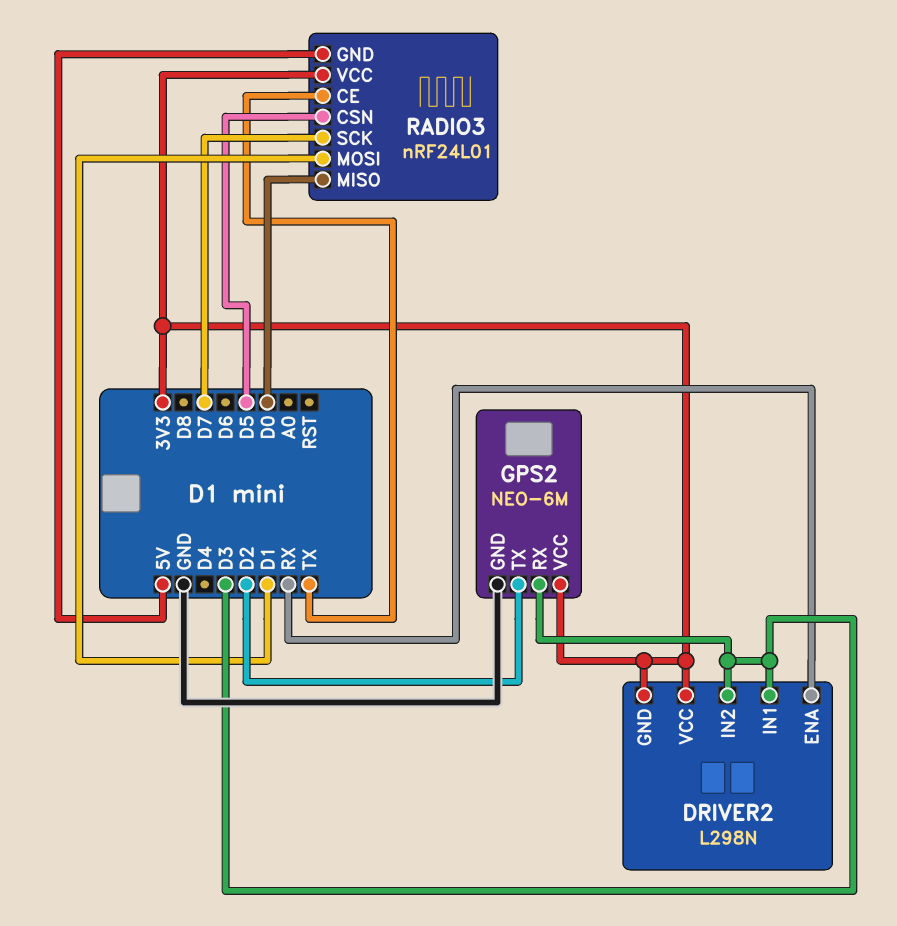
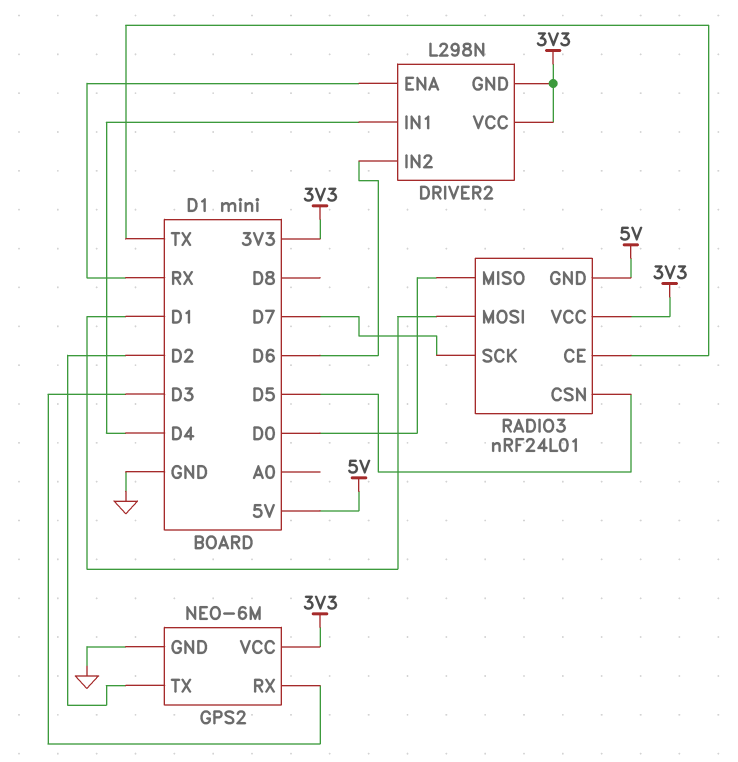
DRIVER2 pin IN1: D3 -> D4
DRIVER2 pin IN2: D3 -> D6

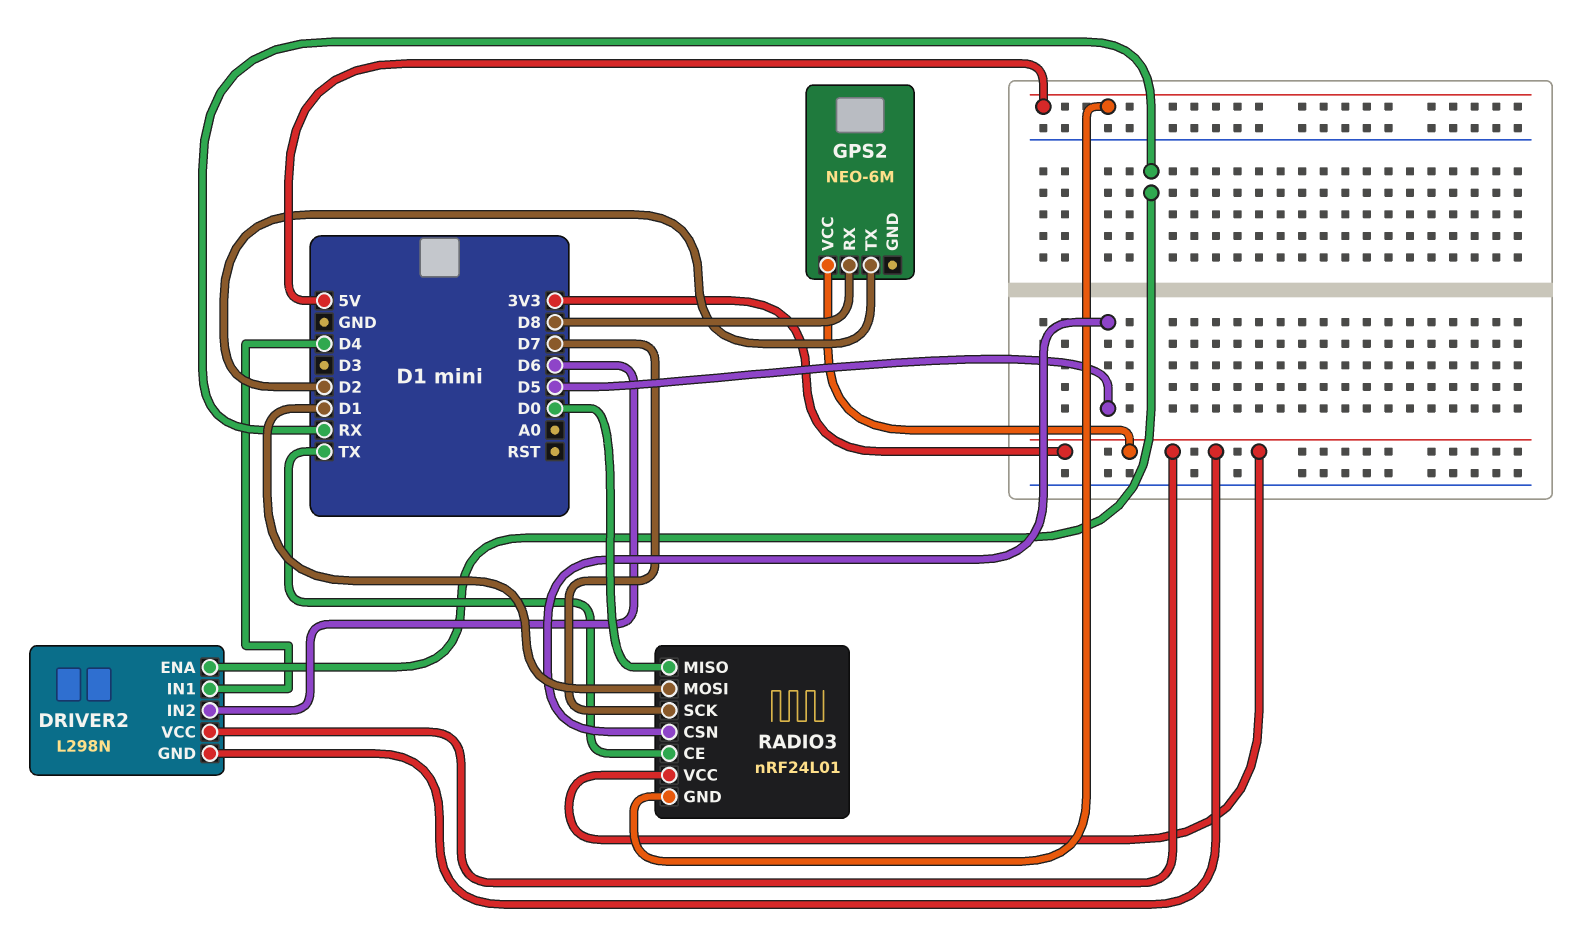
GPS2 pin GND: GND -> none
GPS2 pin RX: D3 -> D8

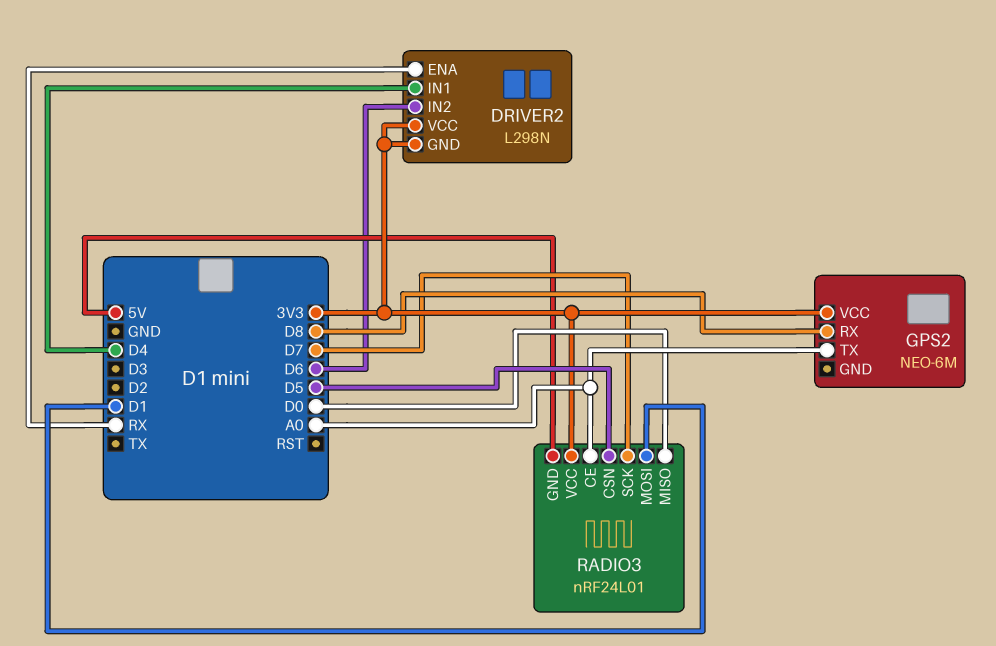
GPS2 pin TX: D2 -> A0
RADIO3 pin CE: TX -> A0

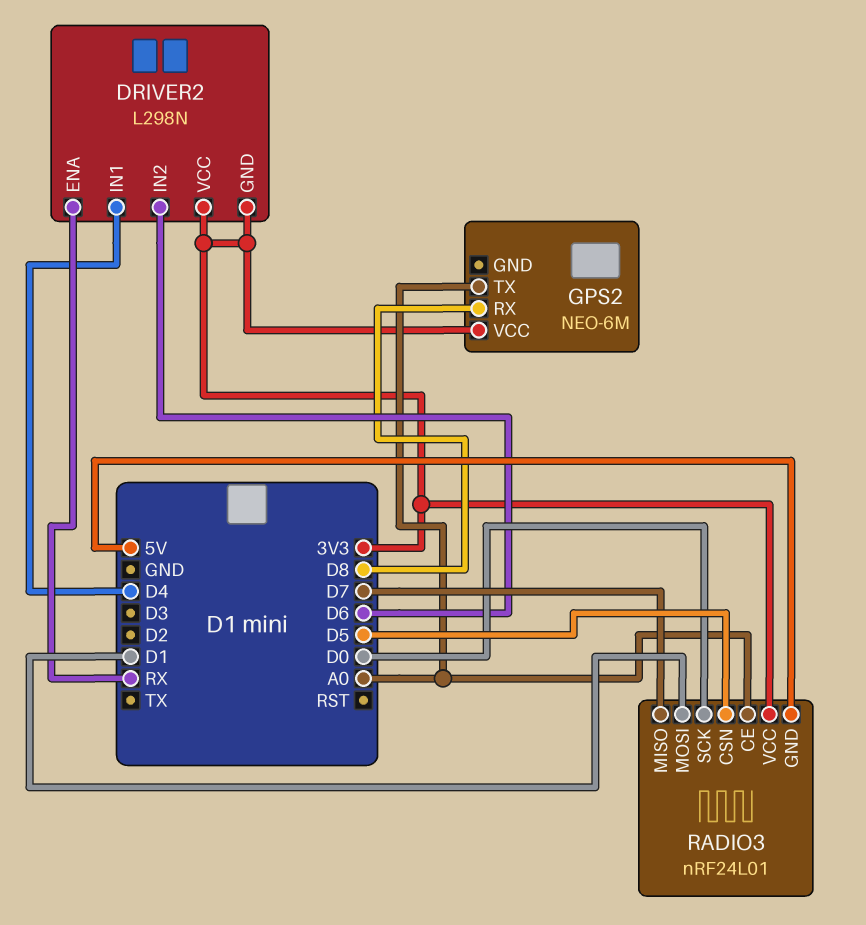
RADIO3 pin MISO: D0 -> D7
RADIO3 pin SCK: D7 -> D0

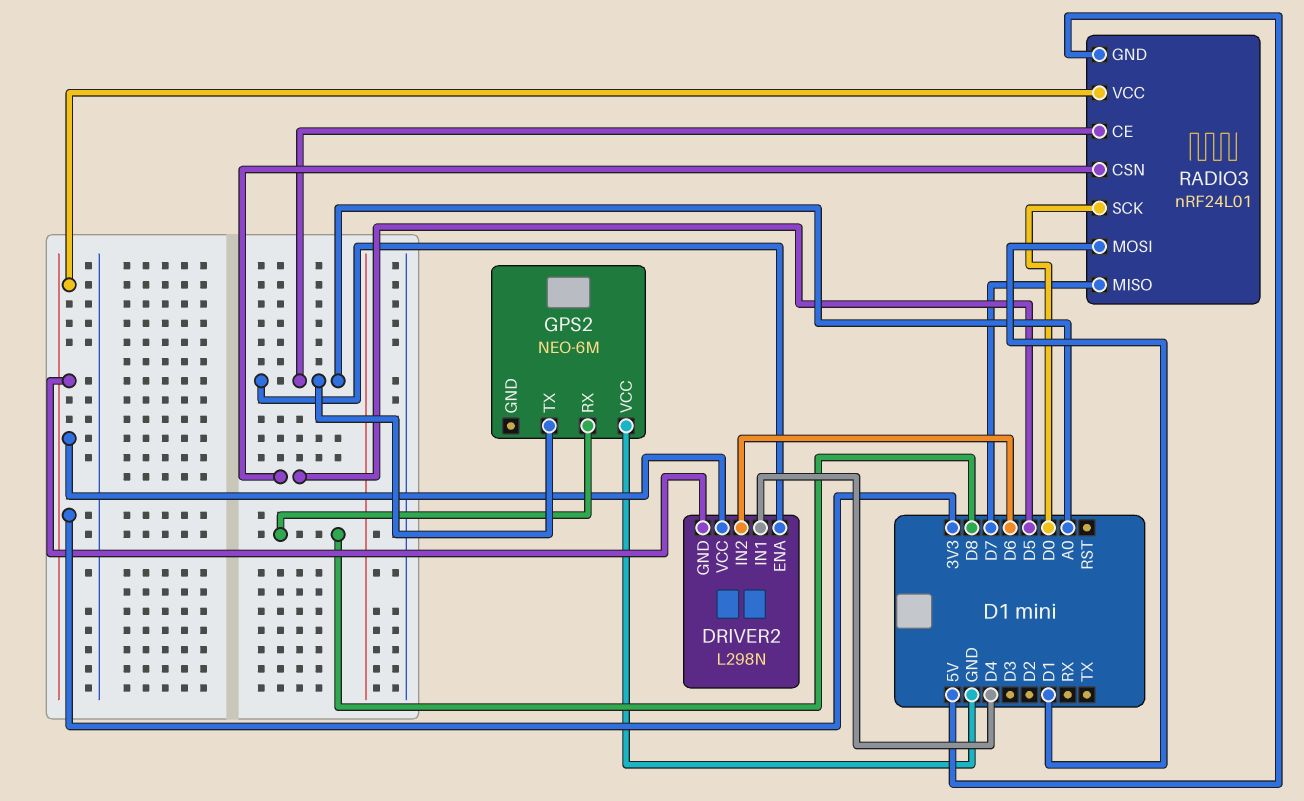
DRIVER2 pin ENA: RX -> A0
GPS2 pin VCC: 3V3 -> GND

